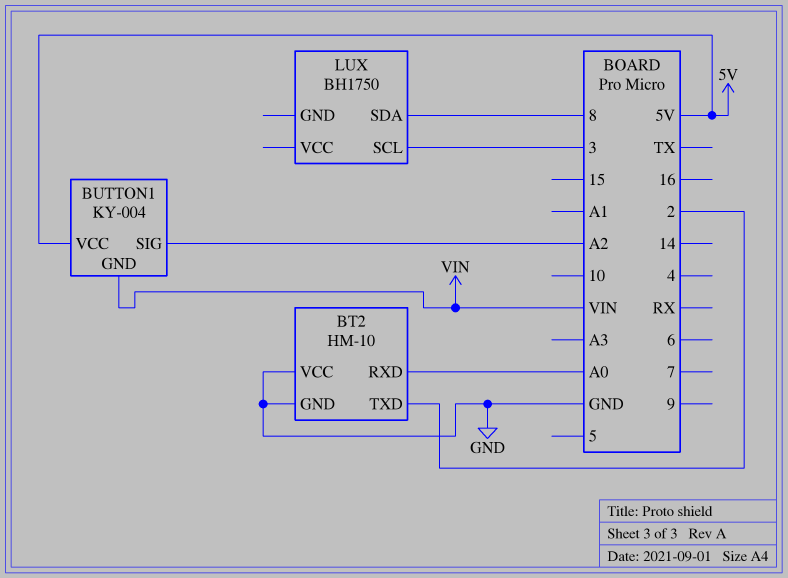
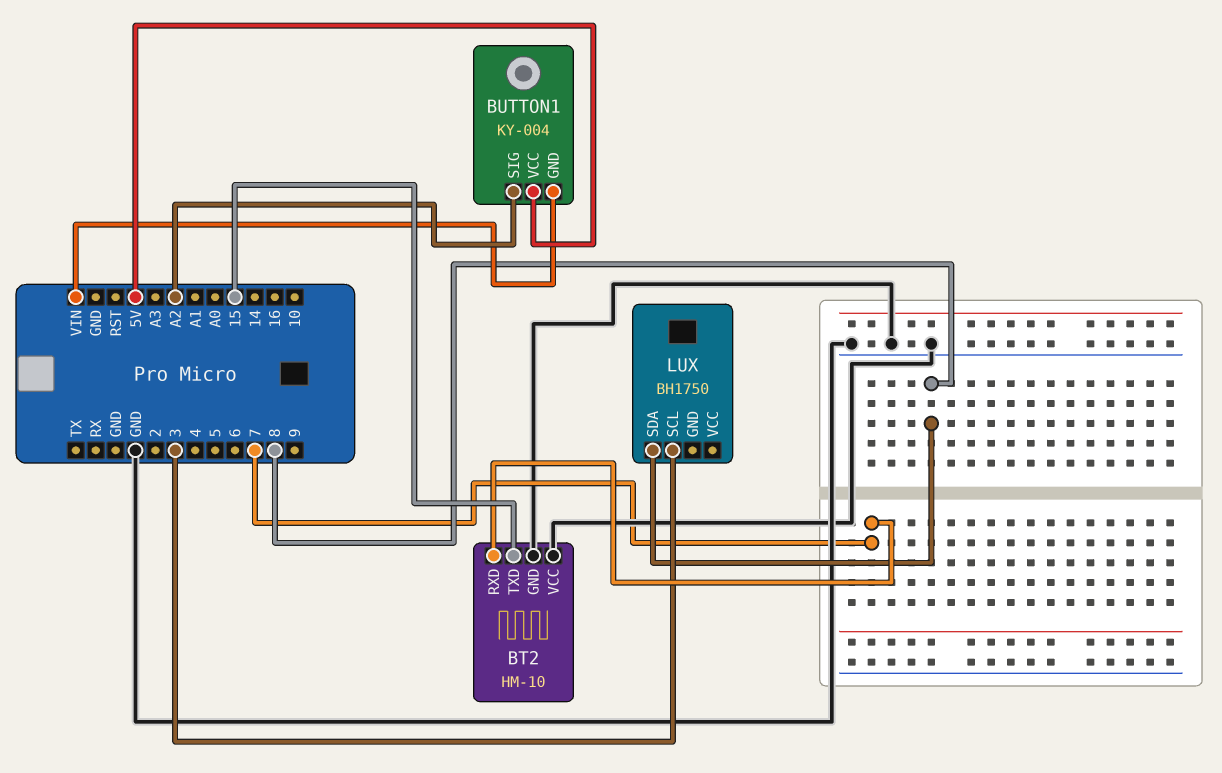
BT2 pin RXD: A0 -> 7
BT2 pin TXD: 2 -> 15

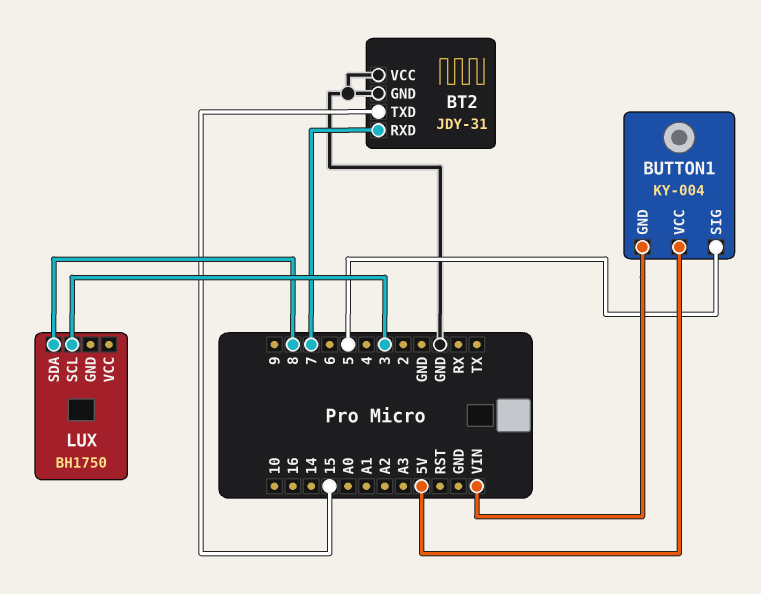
BT2: HM-10 -> JDY-31
BUTTON1 pin SIG: A2 -> 5

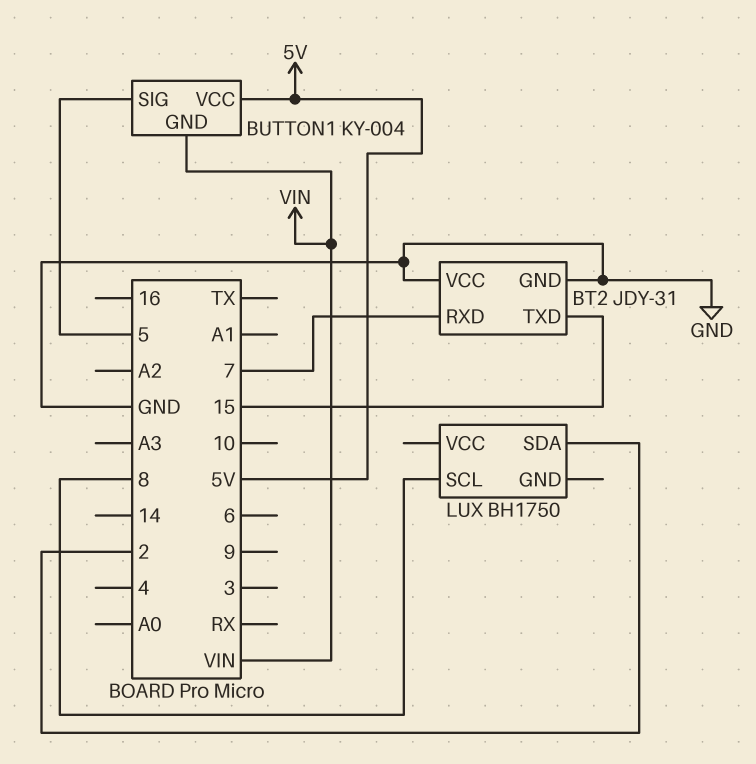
LUX pin SCL: 3 -> 8
LUX pin SDA: 8 -> 2

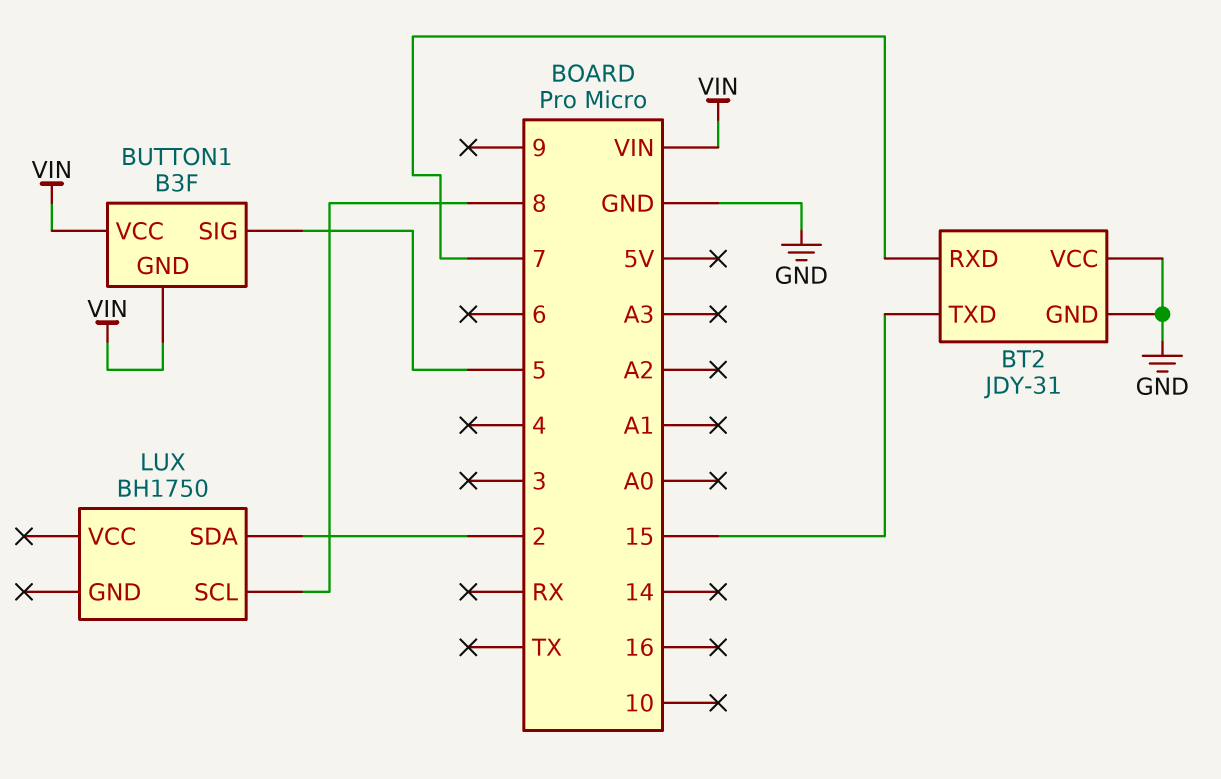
BUTTON1: KY-004 -> B3F
BUTTON1 pin VCC: 5V -> VIN

